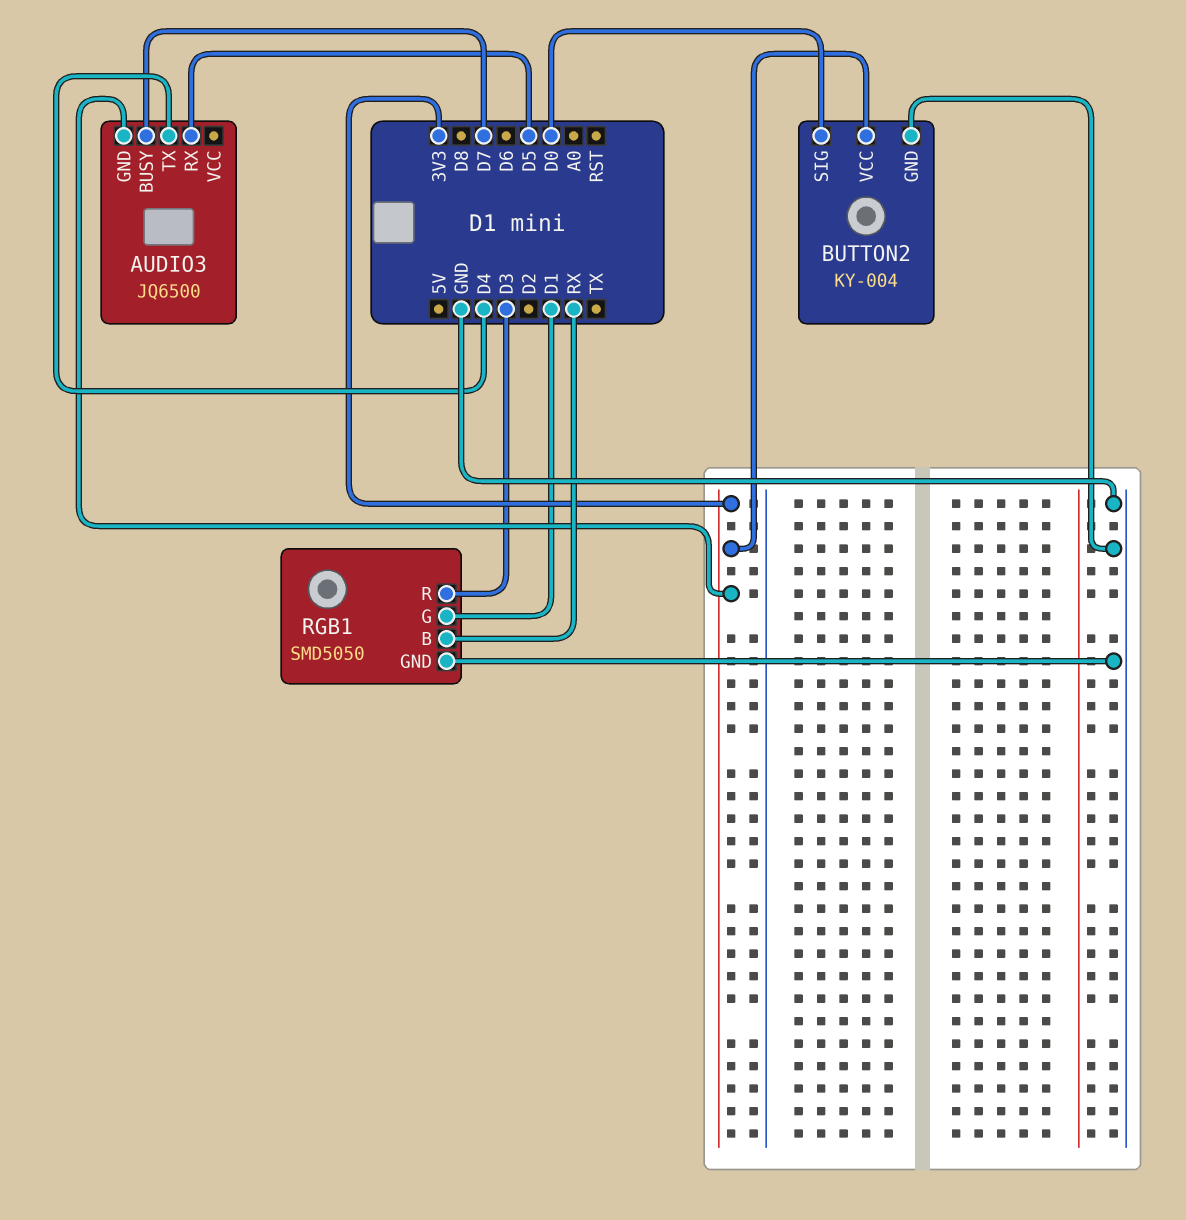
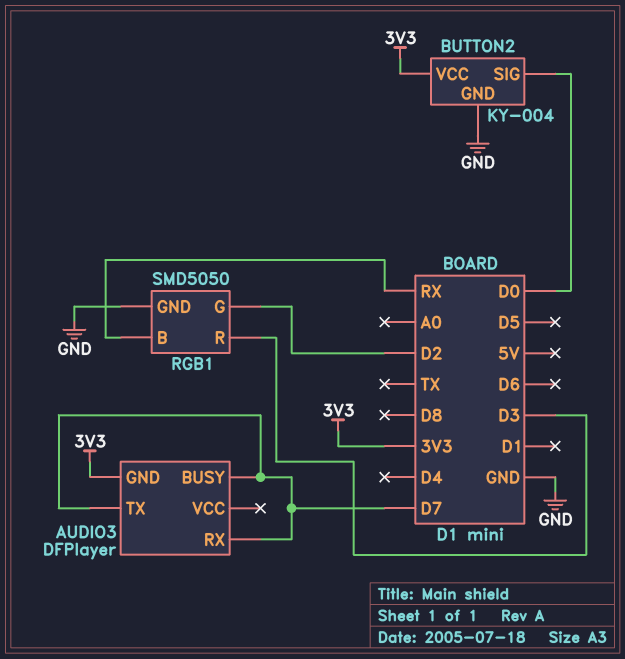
AUDIO3: JQ6500 -> DFPlayer
AUDIO3 pin RX: D5 -> D7
AUDIO3 pin TX: D4 -> D7
RGB1 pin G: D1 -> D2

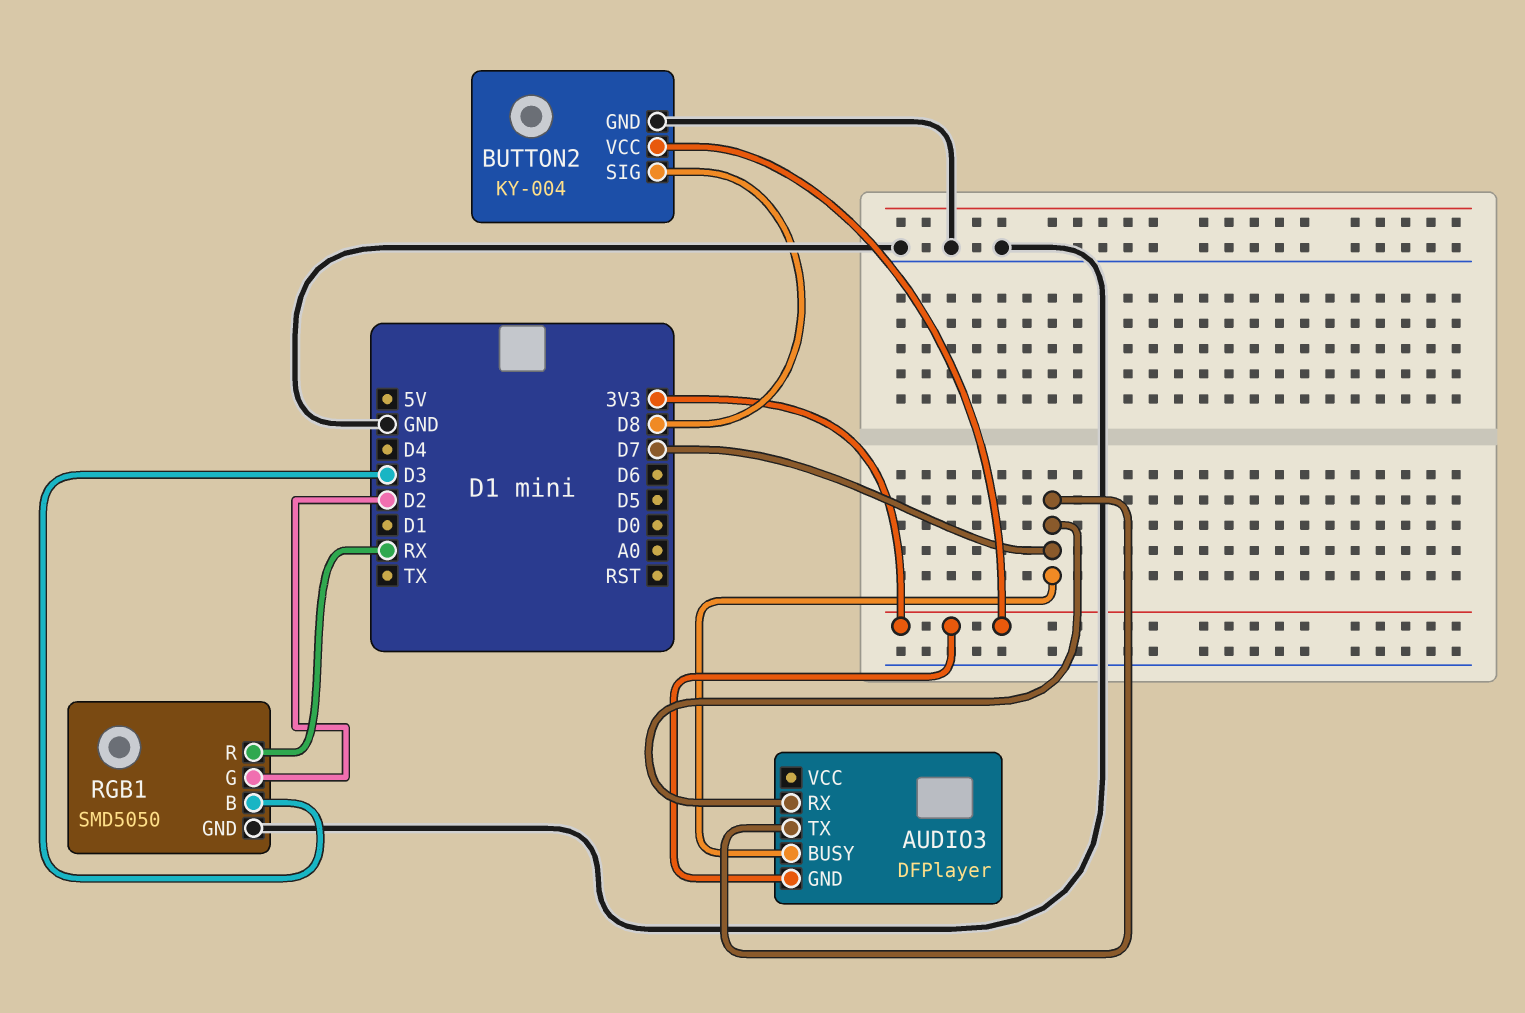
BUTTON2 pin SIG: D0 -> D8
RGB1 pin B: RX -> D3
RGB1 pin R: D3 -> RX

